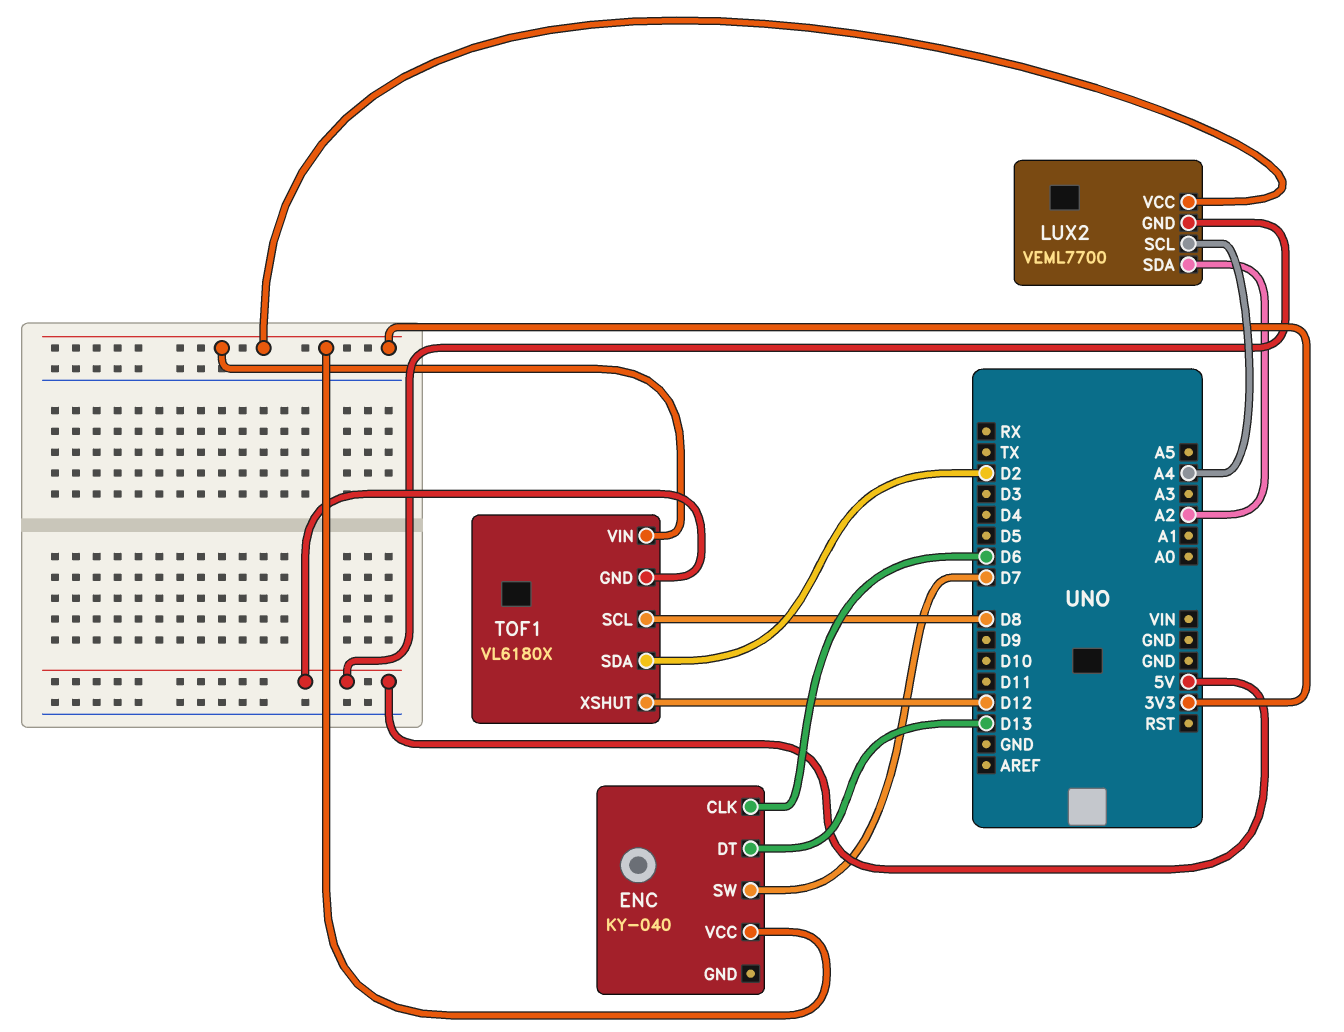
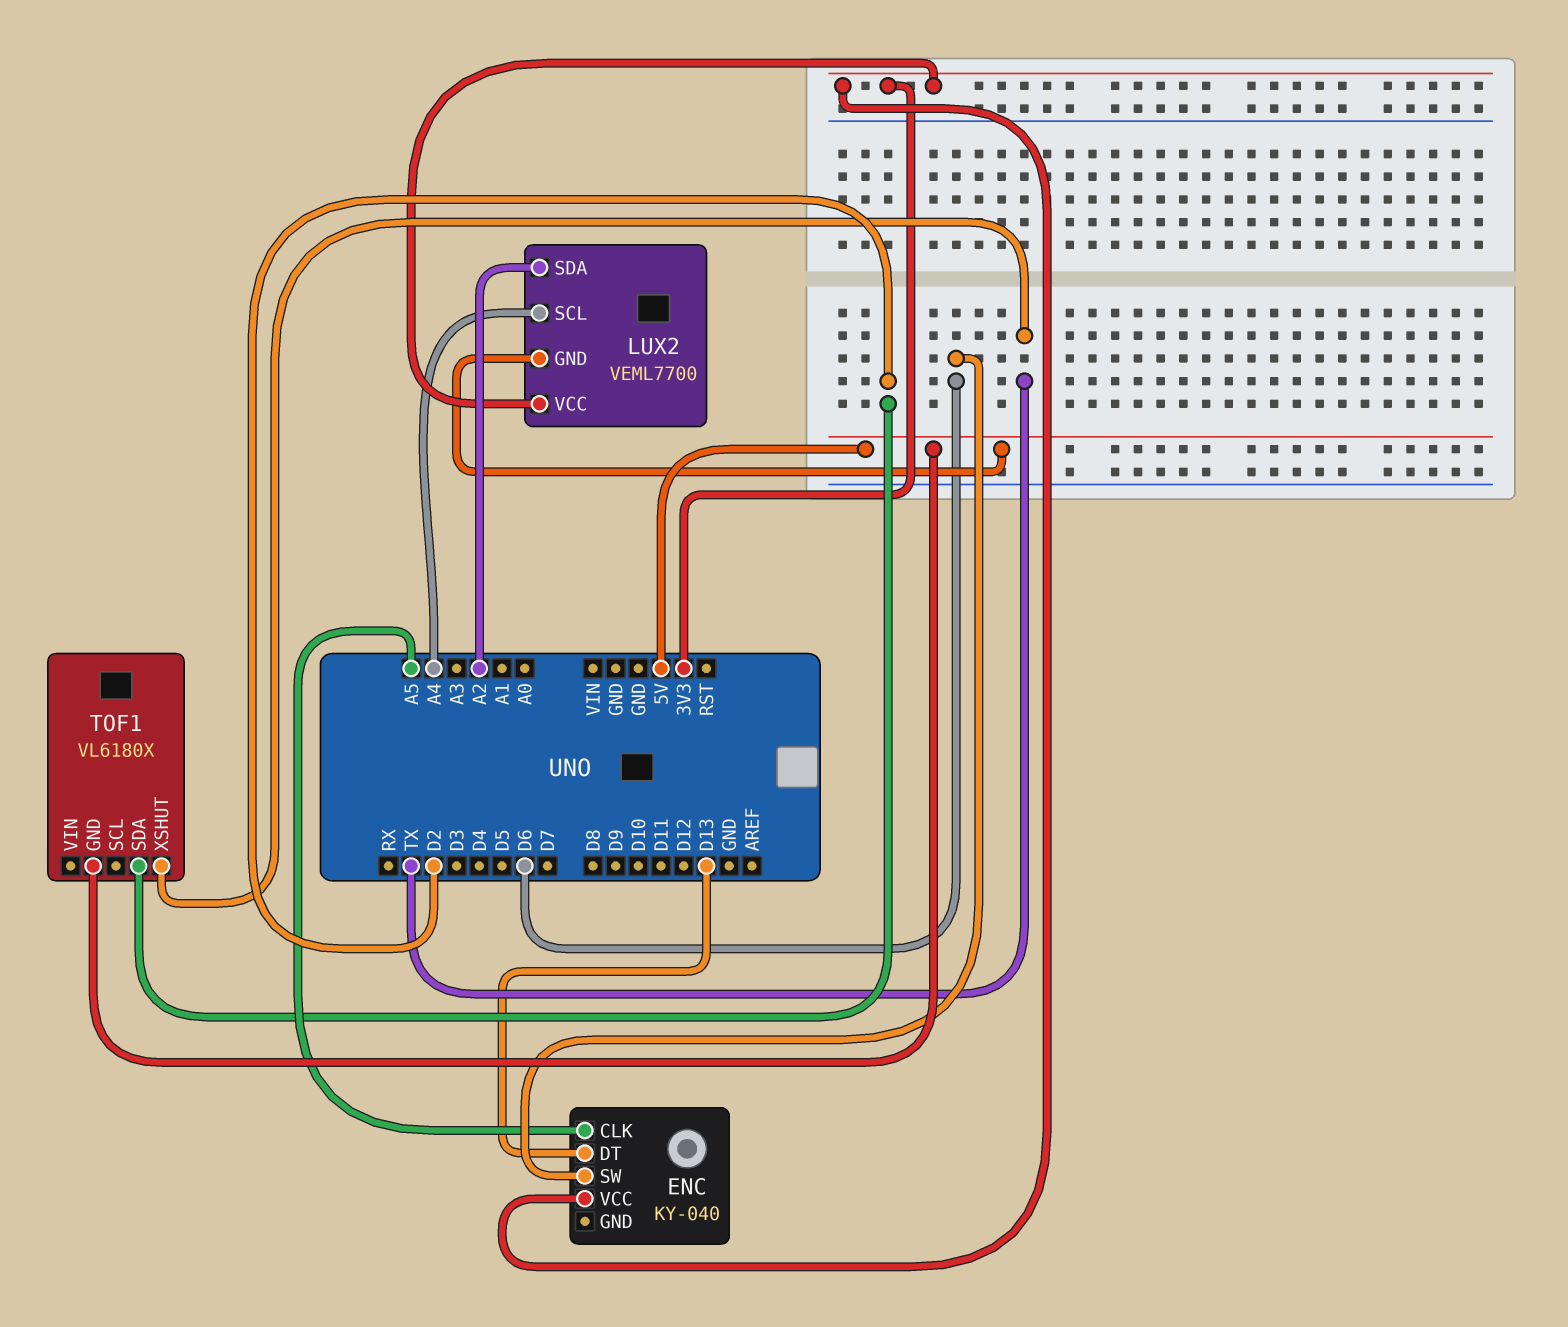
ENC pin CLK: D6 -> A5
ENC pin SW: D7 -> D6
TOF1 pin SCL: D8 -> none
TOF1 pin VIN: 3V3 -> none
TOF1 pin XSHUT: D12 -> TX

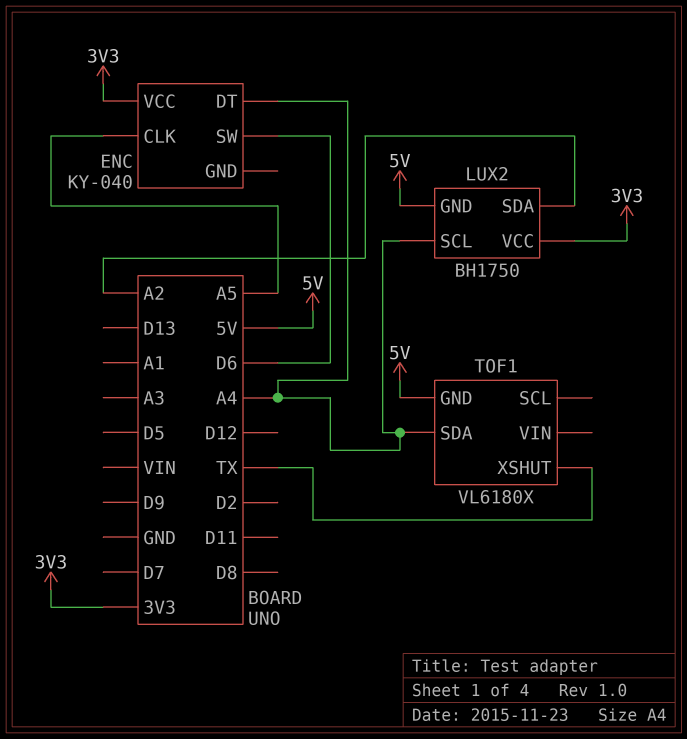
ENC pin DT: D13 -> A4
LUX2: VEML7700 -> BH1750
TOF1 pin SDA: D2 -> A4

